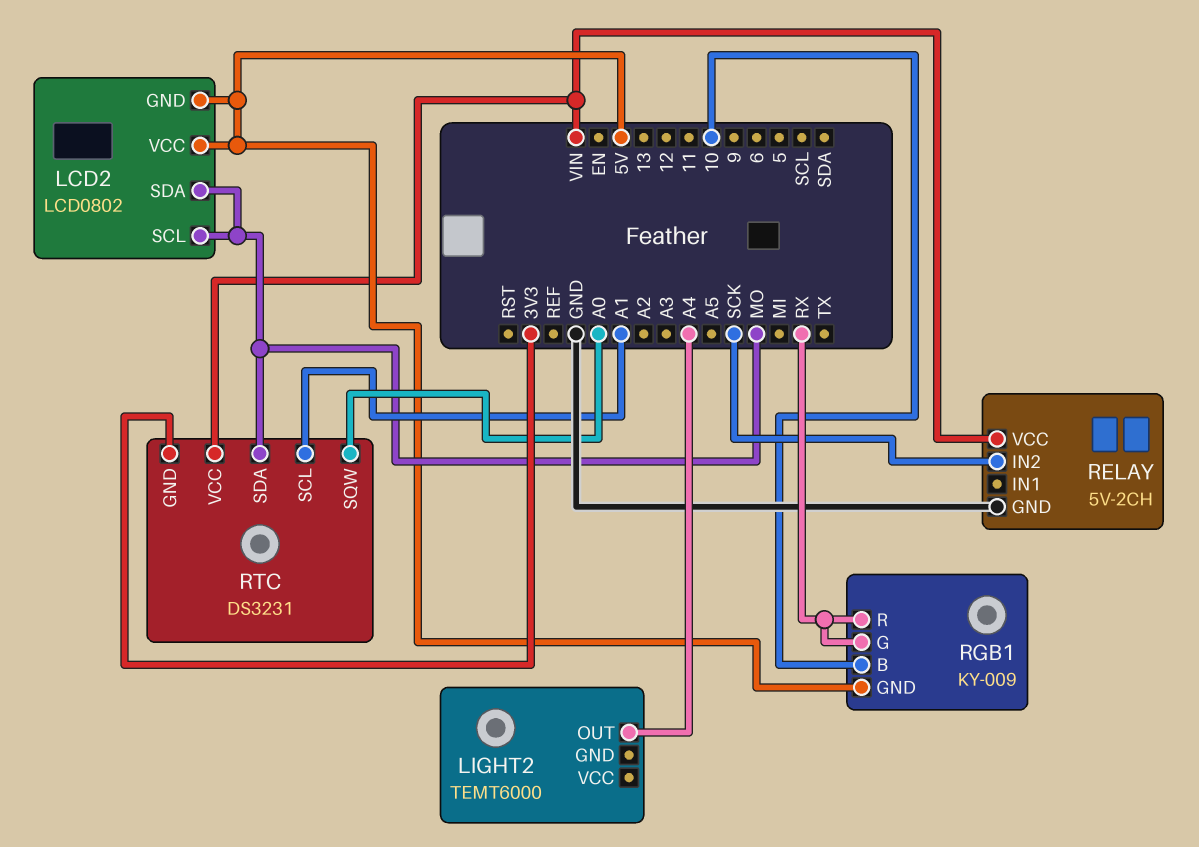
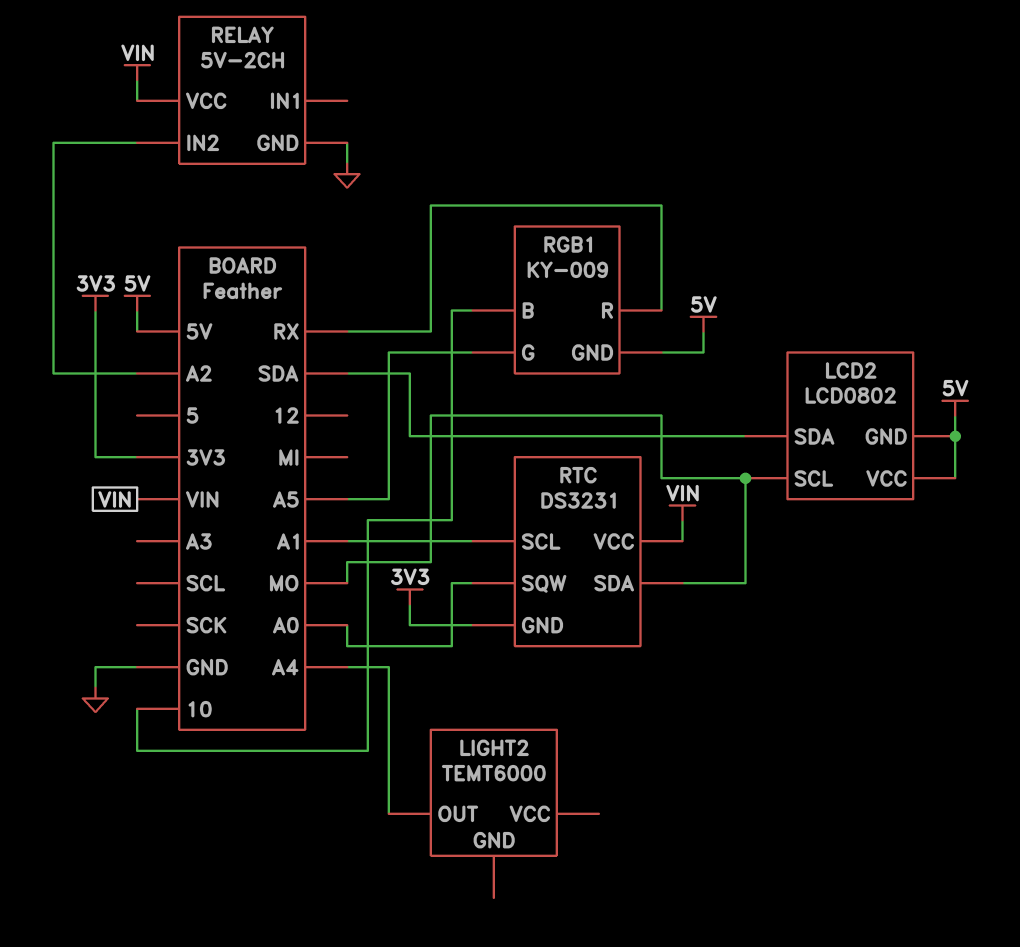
LCD2 pin SDA: MO -> SDA
RELAY pin IN2: SCK -> A2
RGB1 pin G: RX -> A5

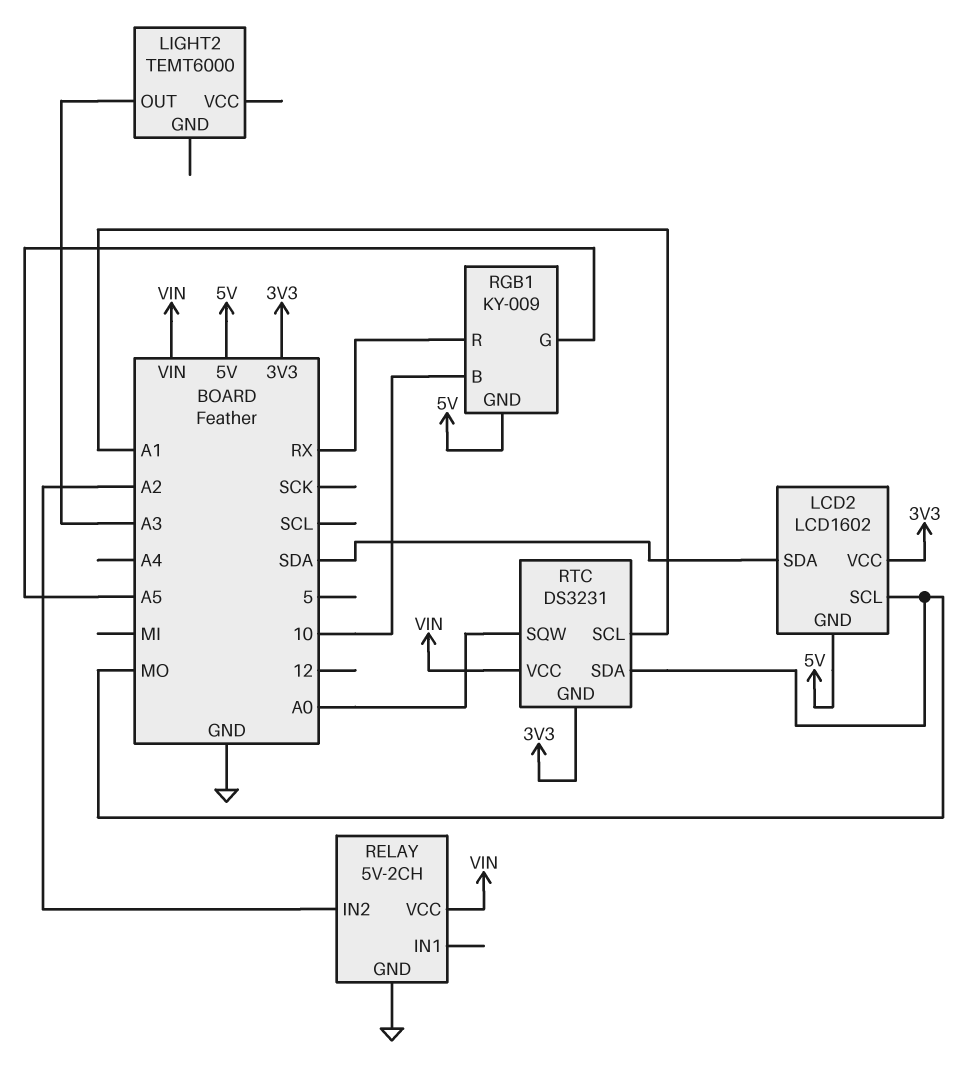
LCD2: LCD0802 -> LCD1602
LCD2 pin VCC: 5V -> 3V3
LIGHT2 pin OUT: A4 -> A3

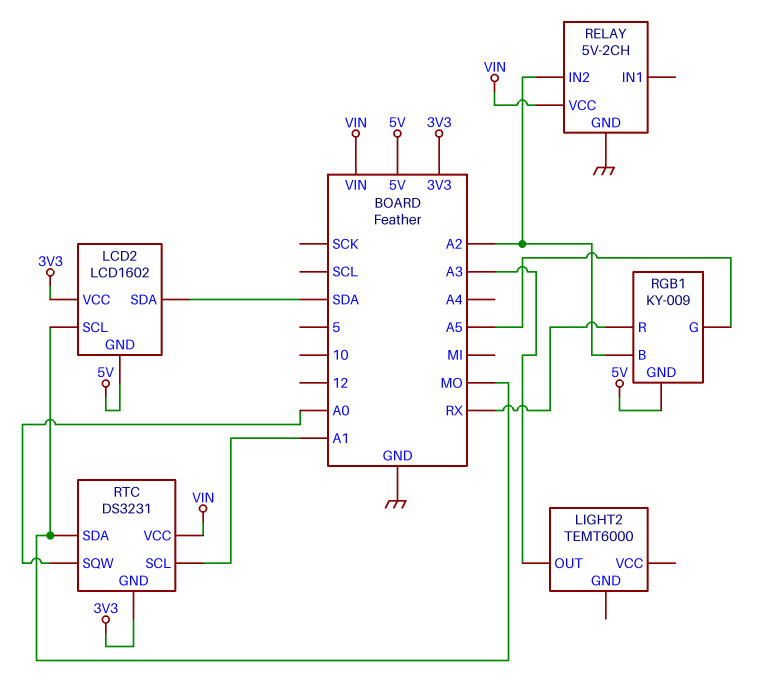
RGB1 pin B: 10 -> A2

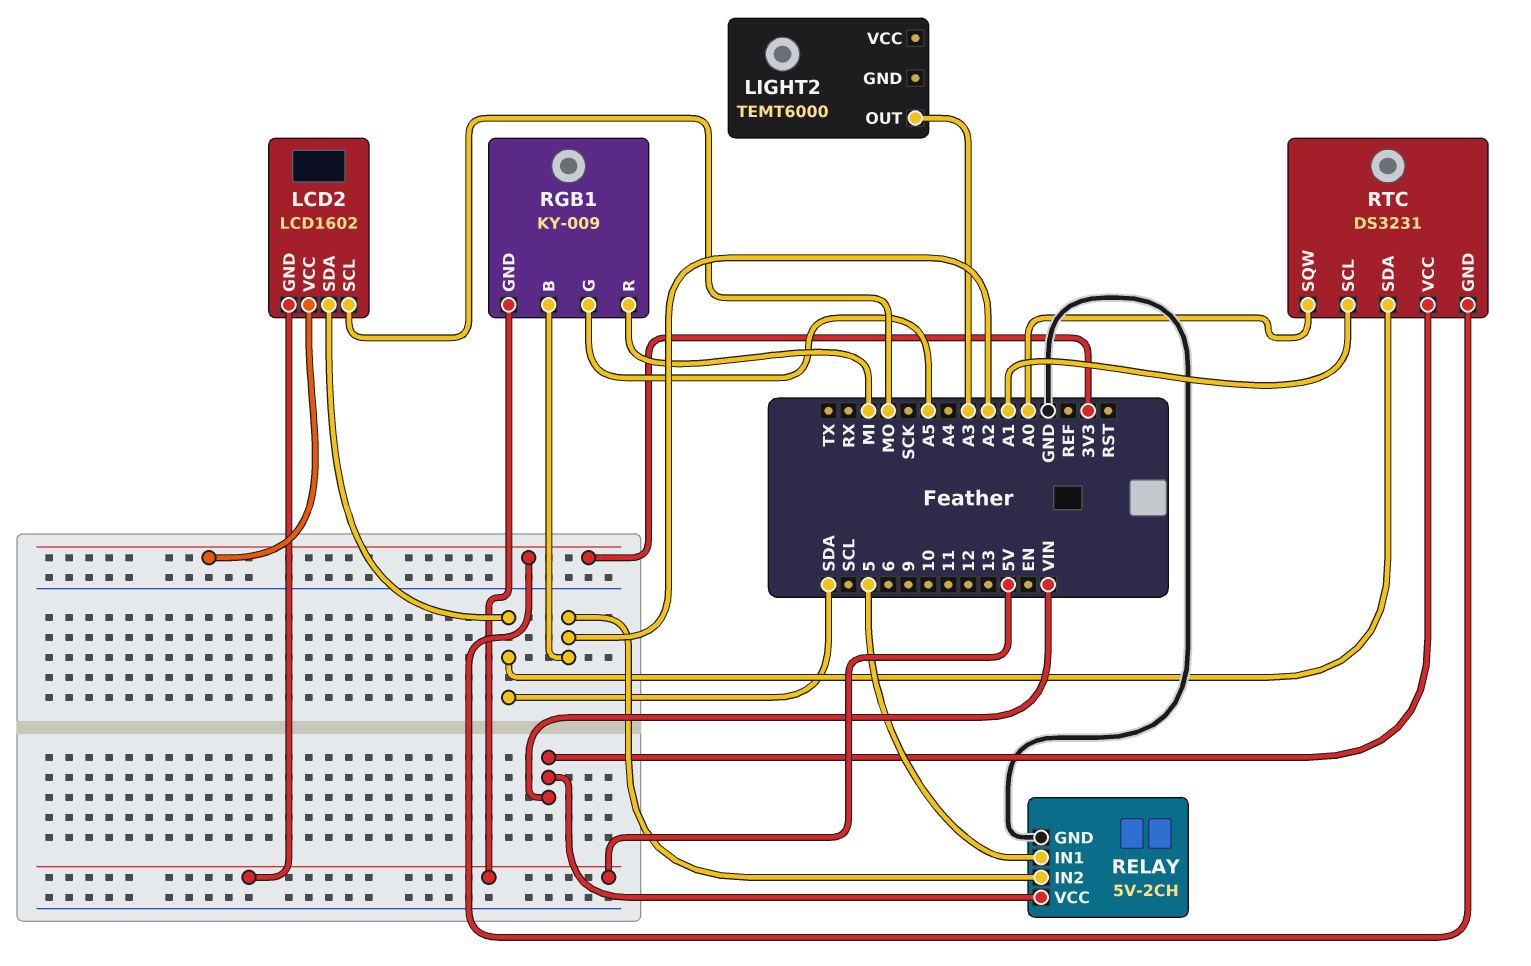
RELAY pin IN1: none -> 5
RGB1 pin R: RX -> MI
RTC pin SDA: MO -> SDA

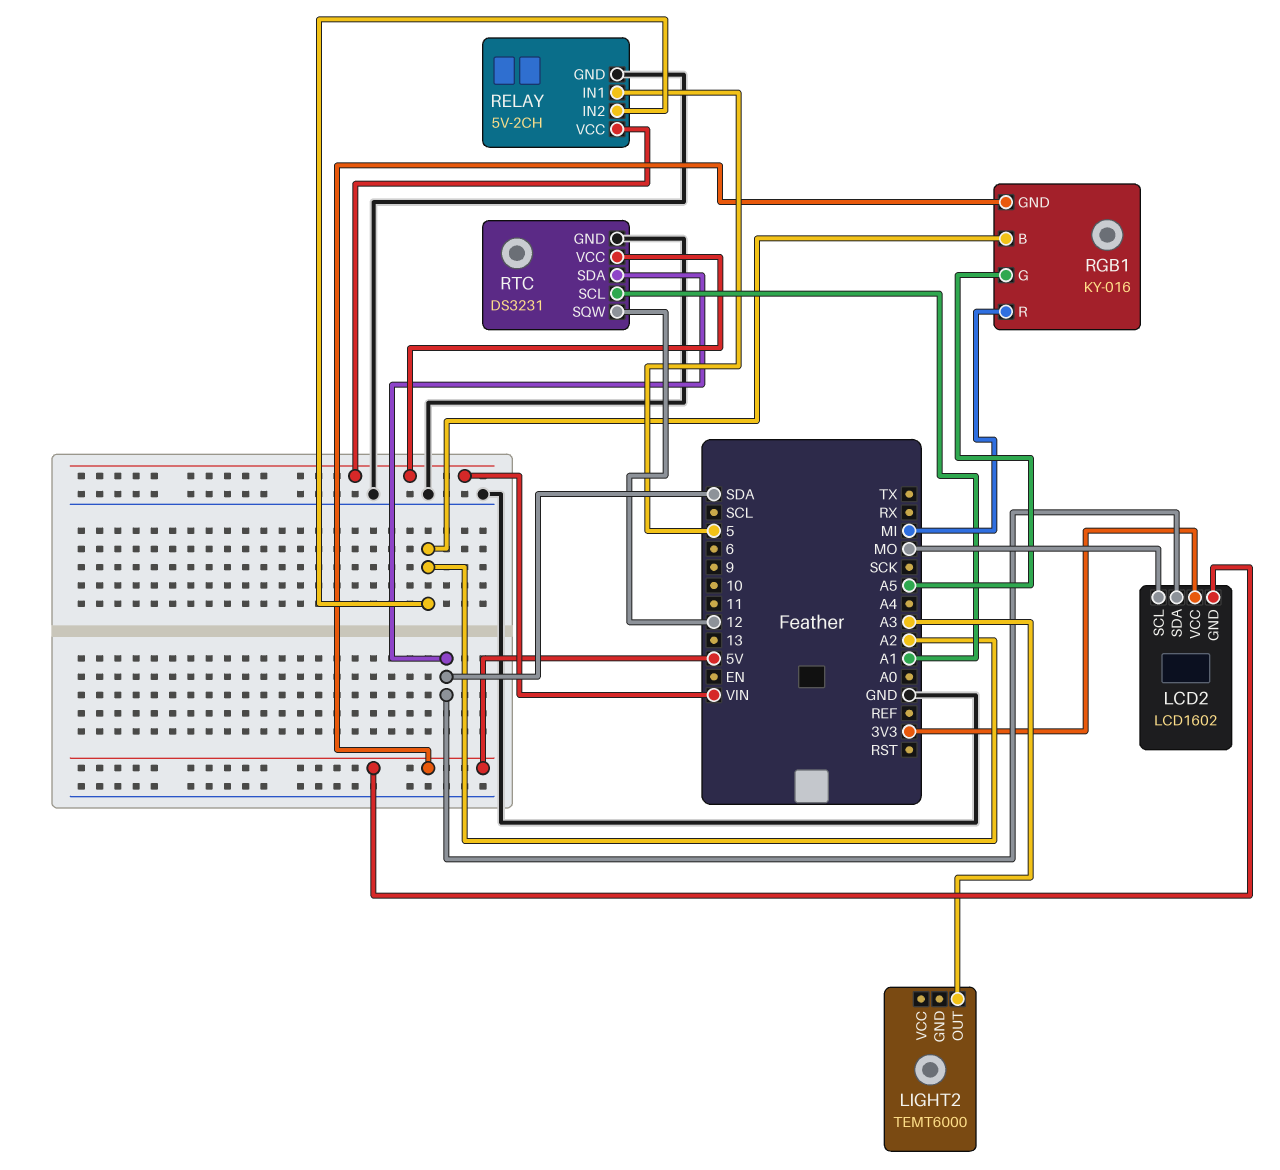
RGB1: KY-009 -> KY-016
RTC pin GND: 3V3 -> GND
RTC pin SQW: A0 -> 12

